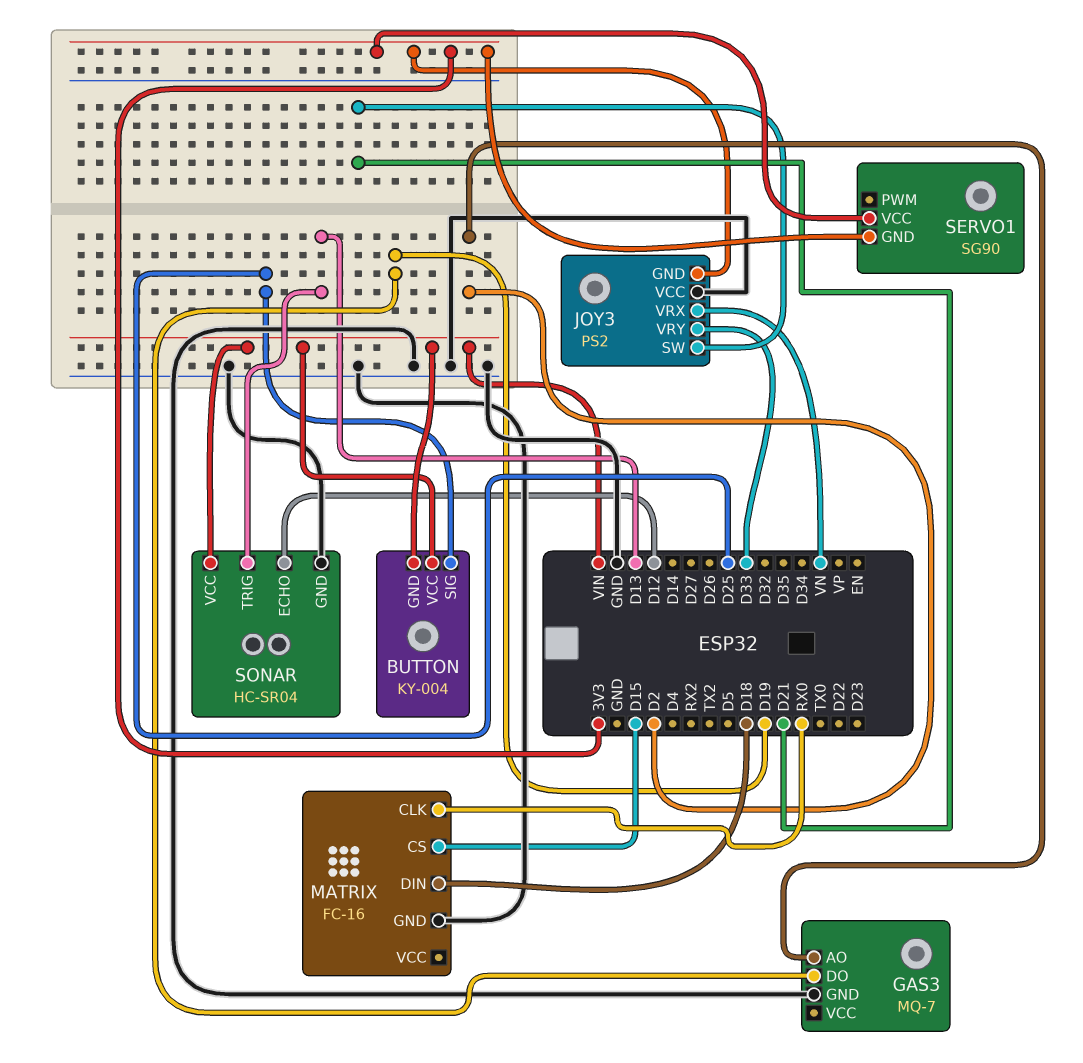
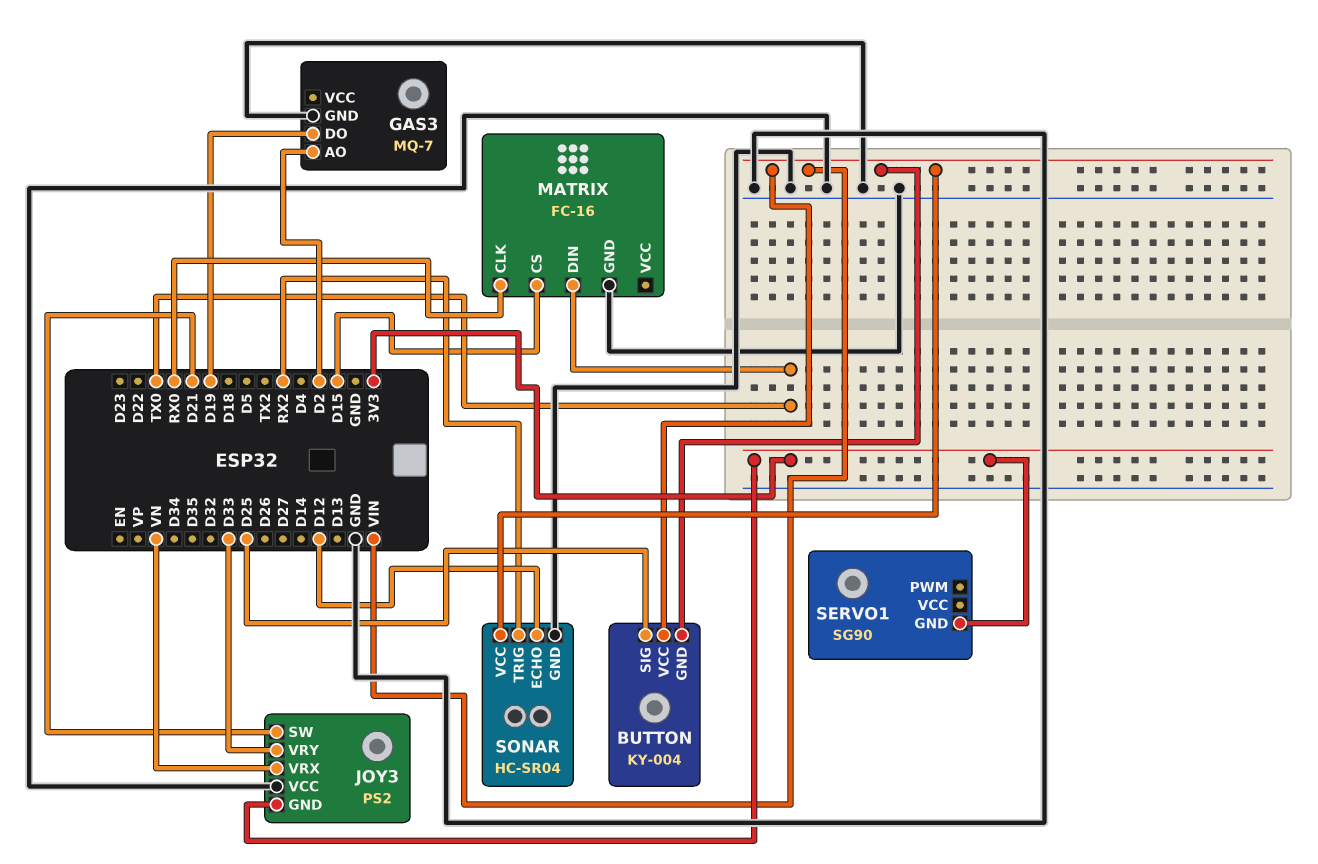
MATRIX pin DIN: D18 -> TX0
SERVO1 pin VCC: 3V3 -> none
SONAR pin TRIG: D13 -> RX2

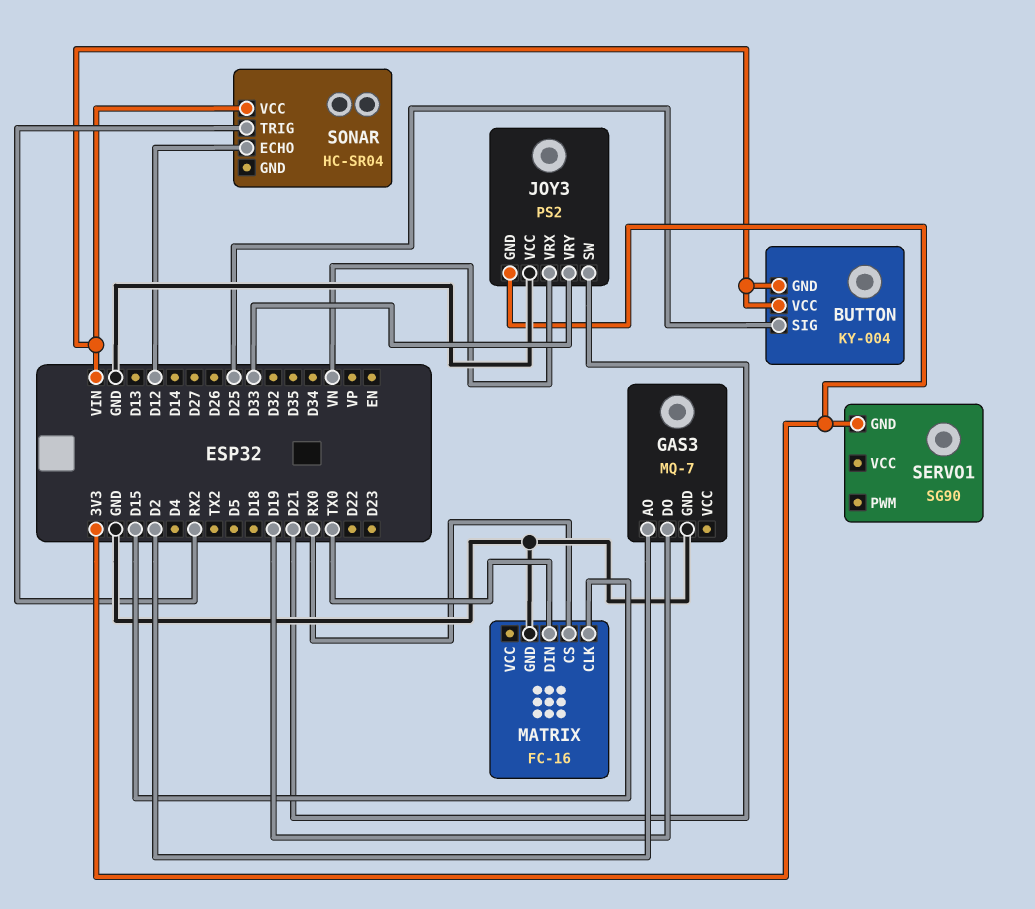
MATRIX pin CLK: RX0 -> D15
MATRIX pin CS: D15 -> RX0
SONAR pin GND: GND -> none

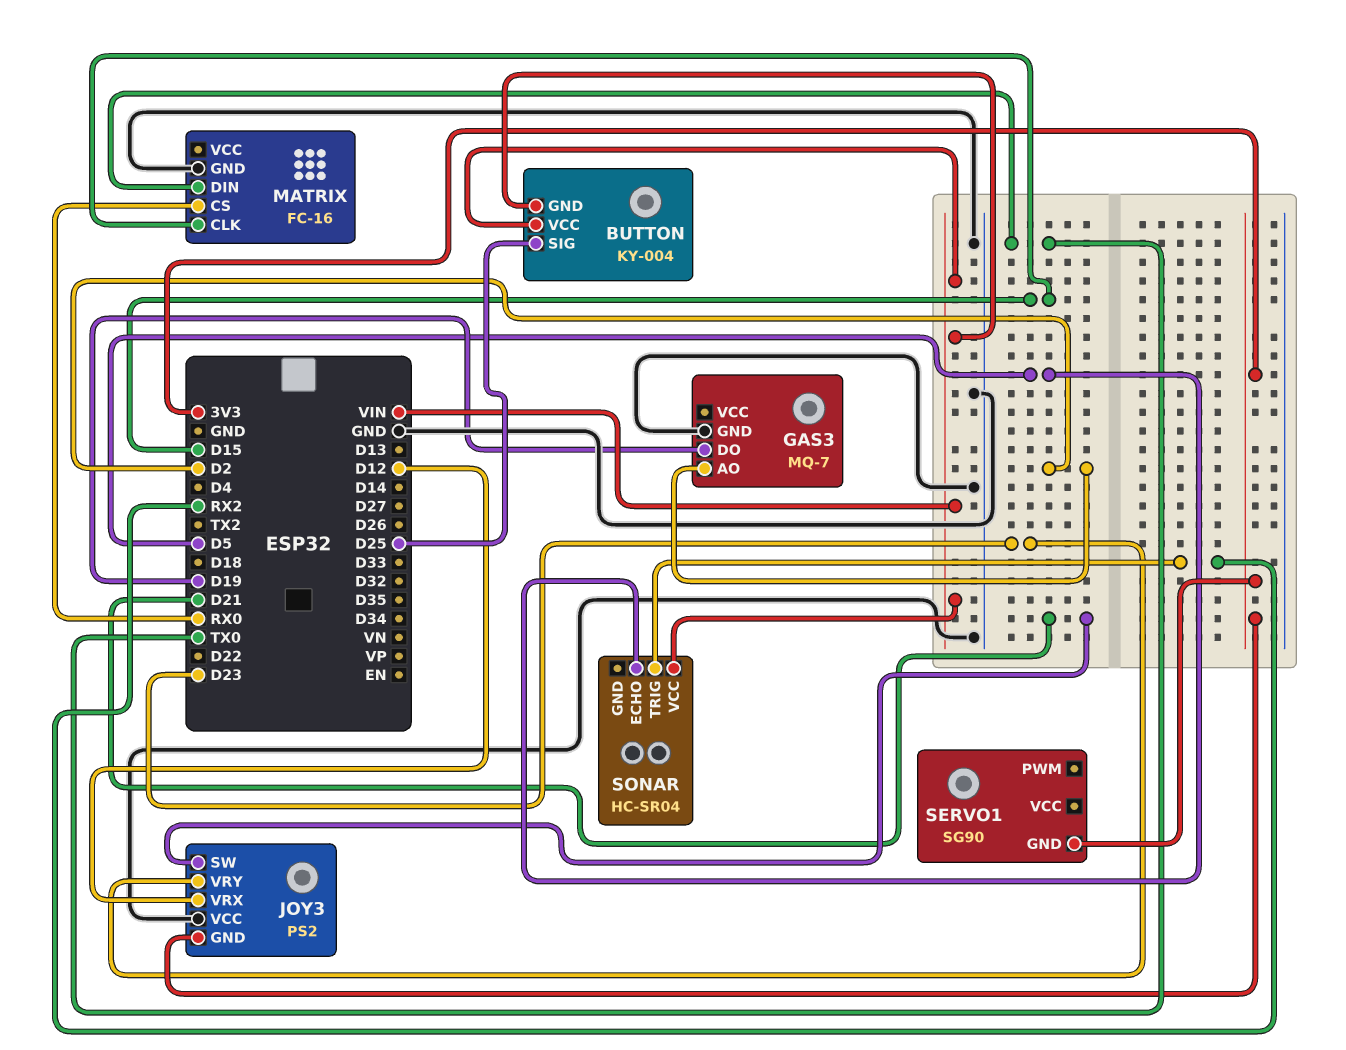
JOY3 pin VRX: VN -> D12
JOY3 pin VRY: D33 -> D23
SONAR pin ECHO: D12 -> D5

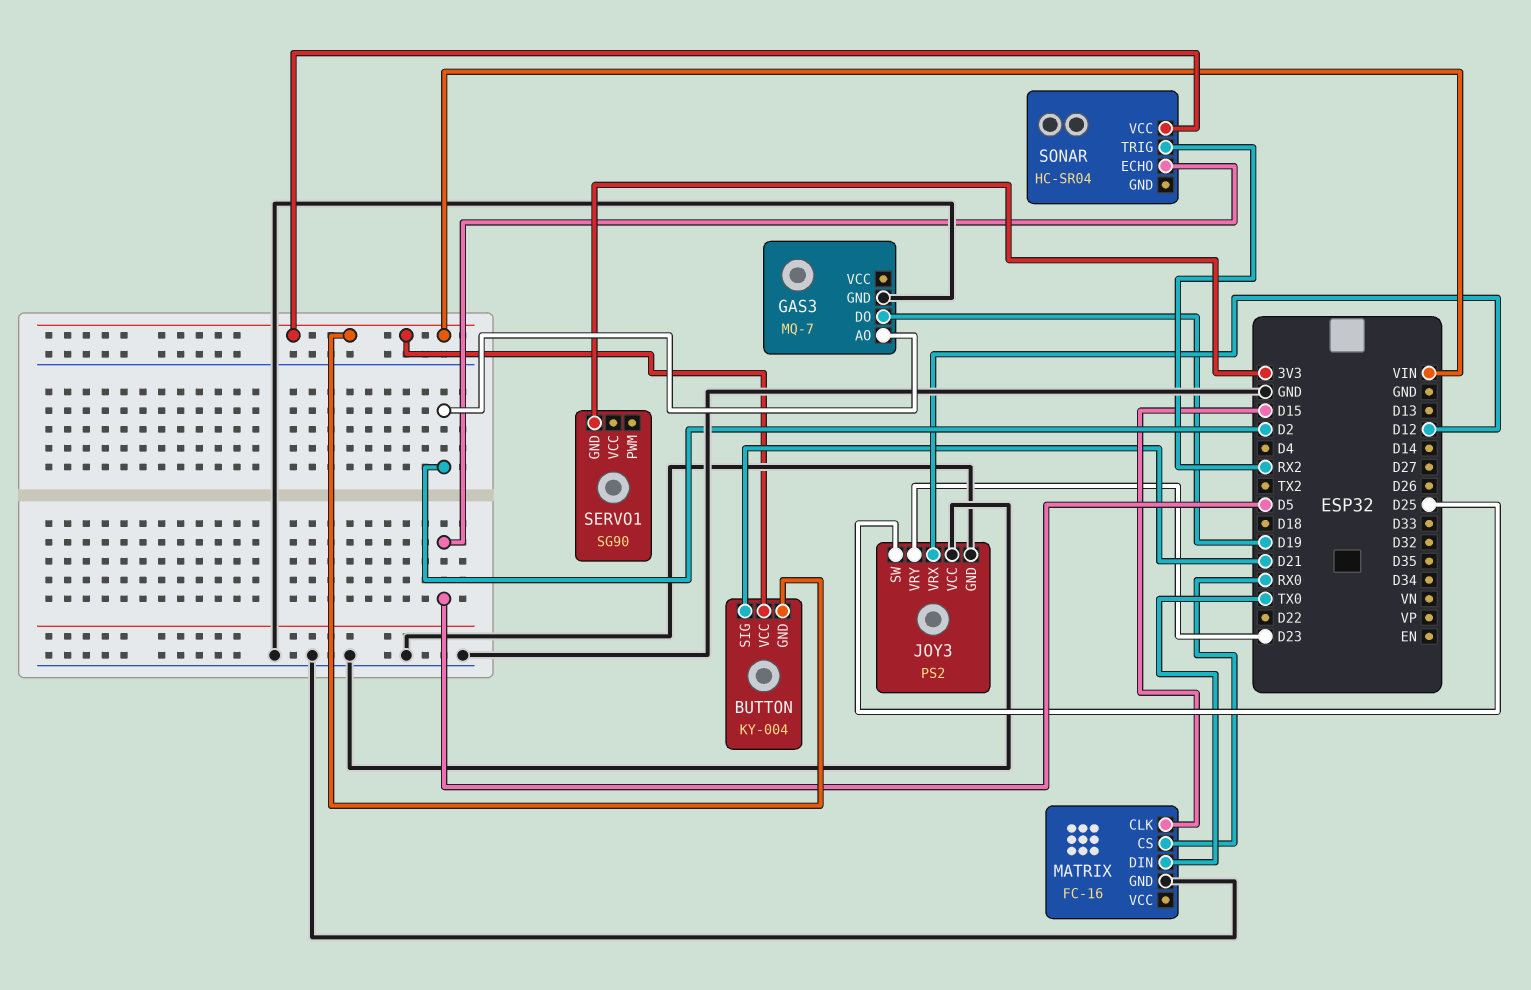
BUTTON pin SIG: D25 -> D21
JOY3 pin GND: 3V3 -> GND
JOY3 pin SW: D21 -> D25

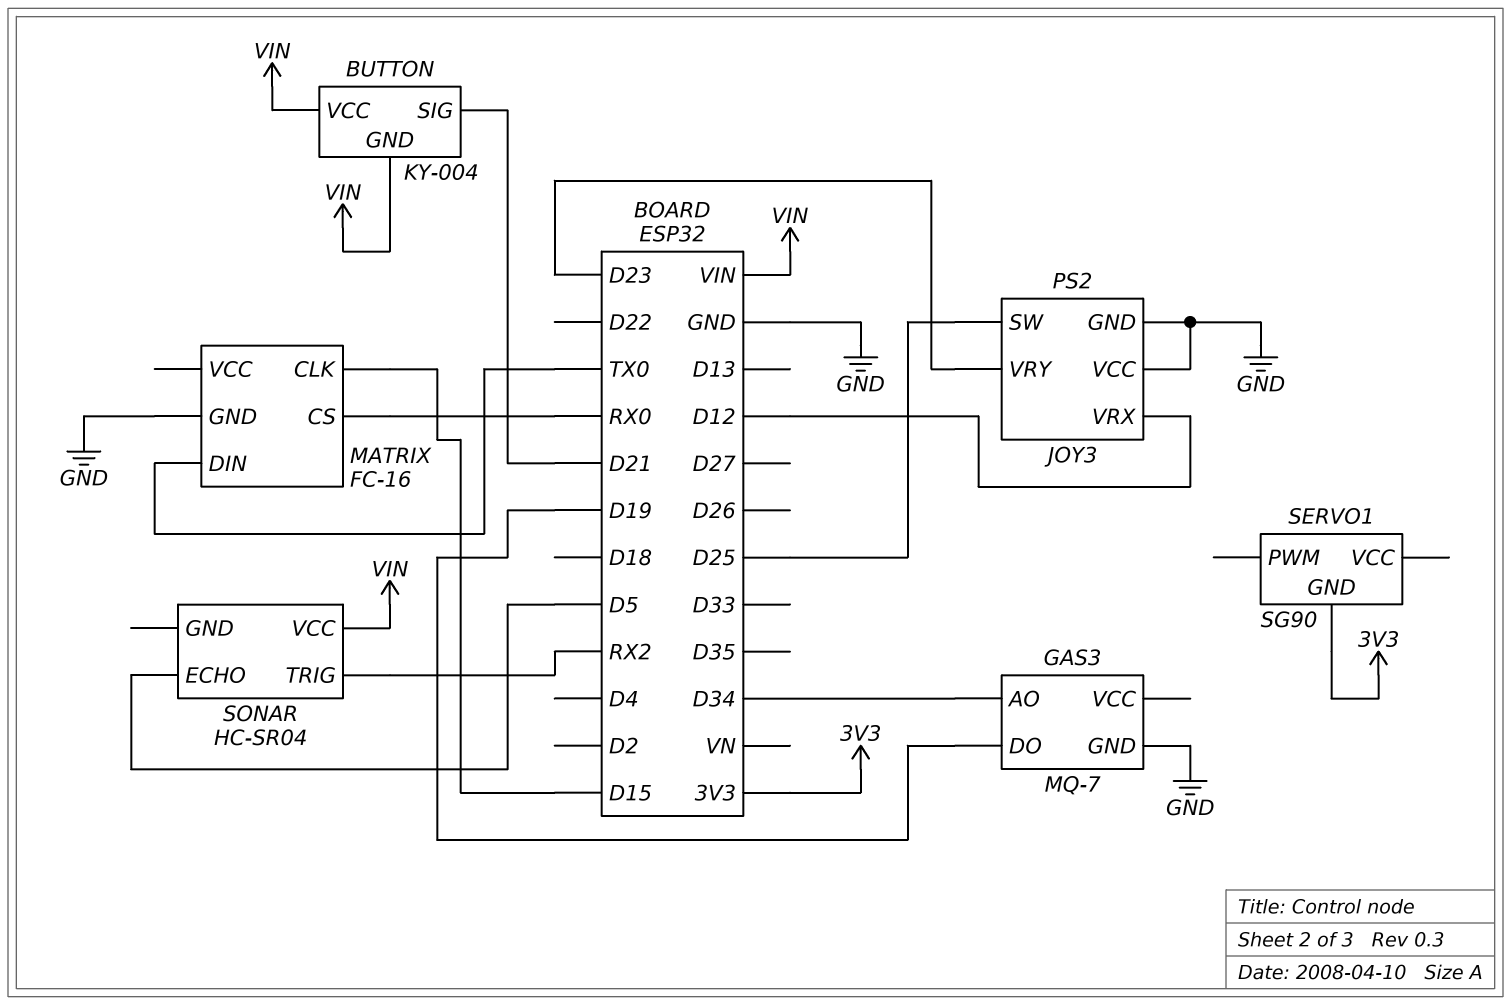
GAS3 pin AO: D2 -> D34

